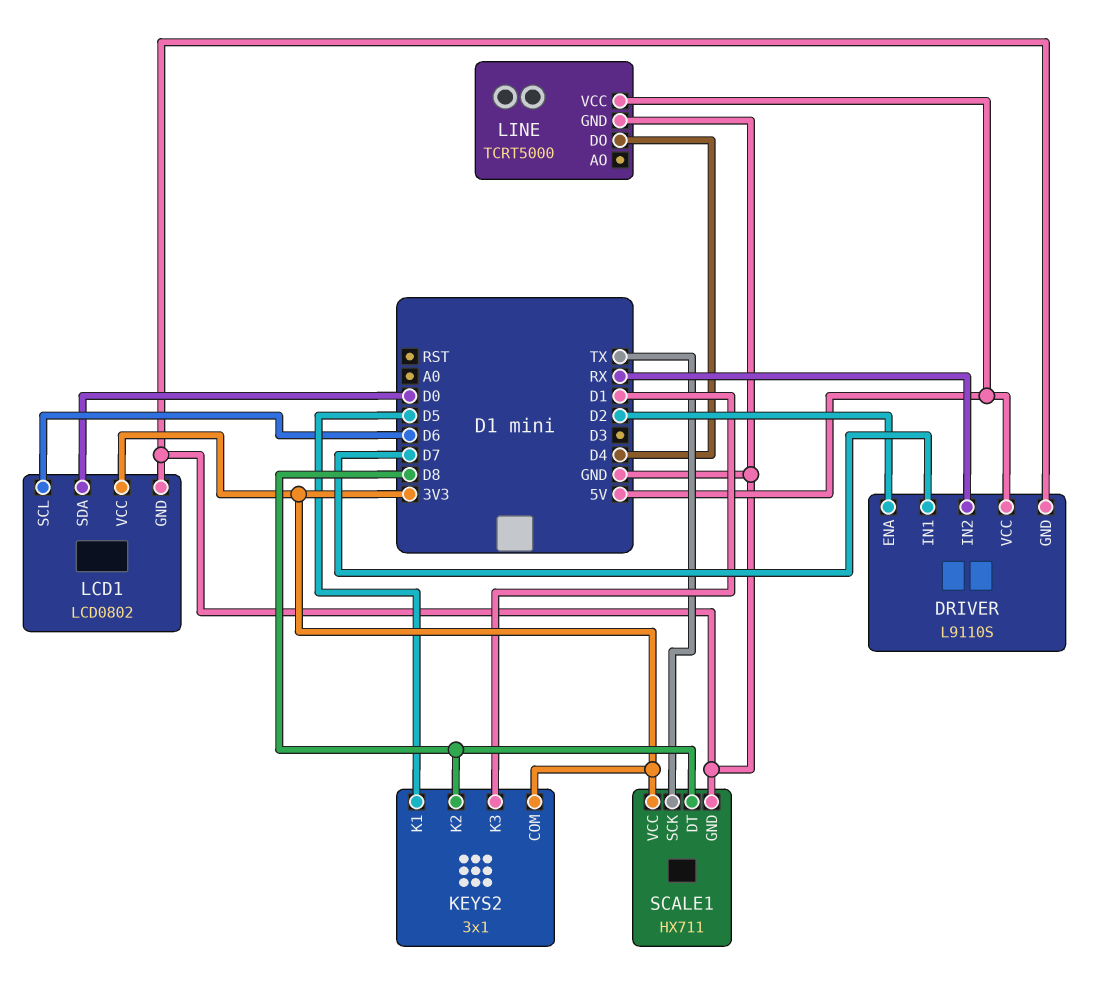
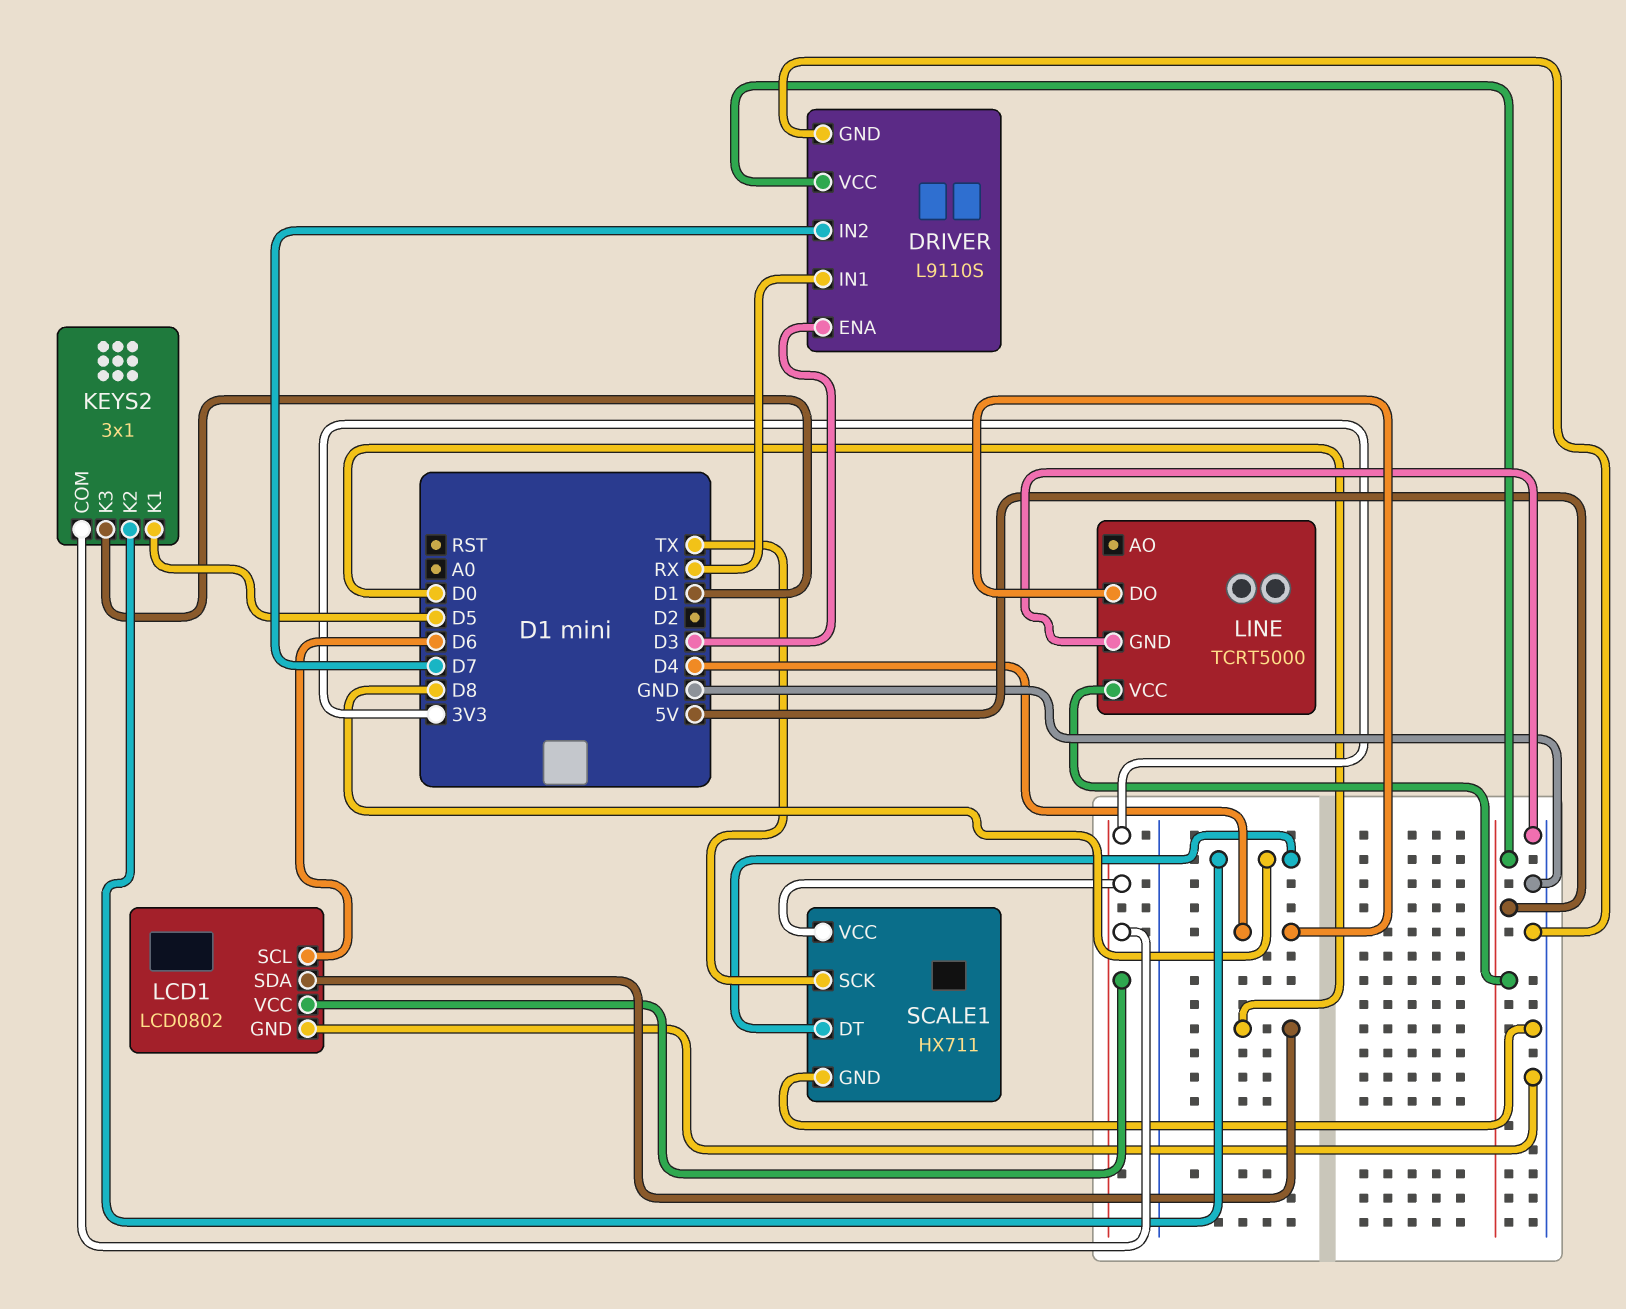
DRIVER pin ENA: D2 -> D3
DRIVER pin IN1: D7 -> RX
DRIVER pin IN2: RX -> D7

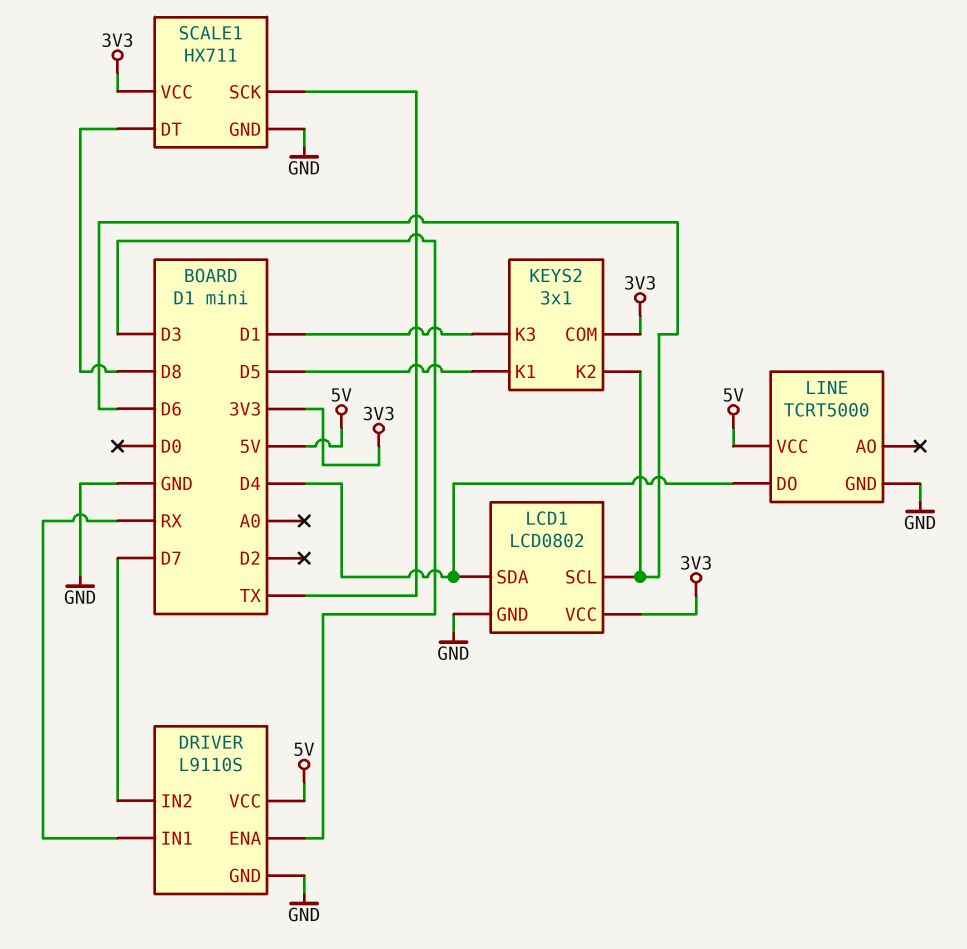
KEYS2 pin K2: D8 -> D6
LCD1 pin SDA: D0 -> D4

